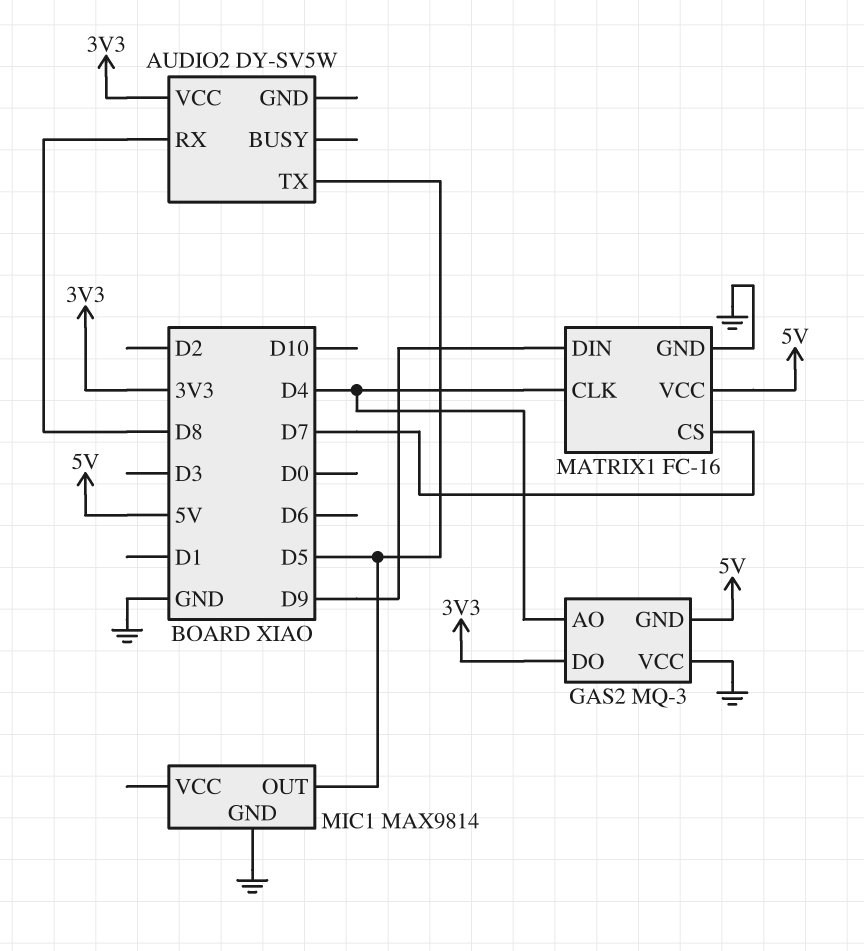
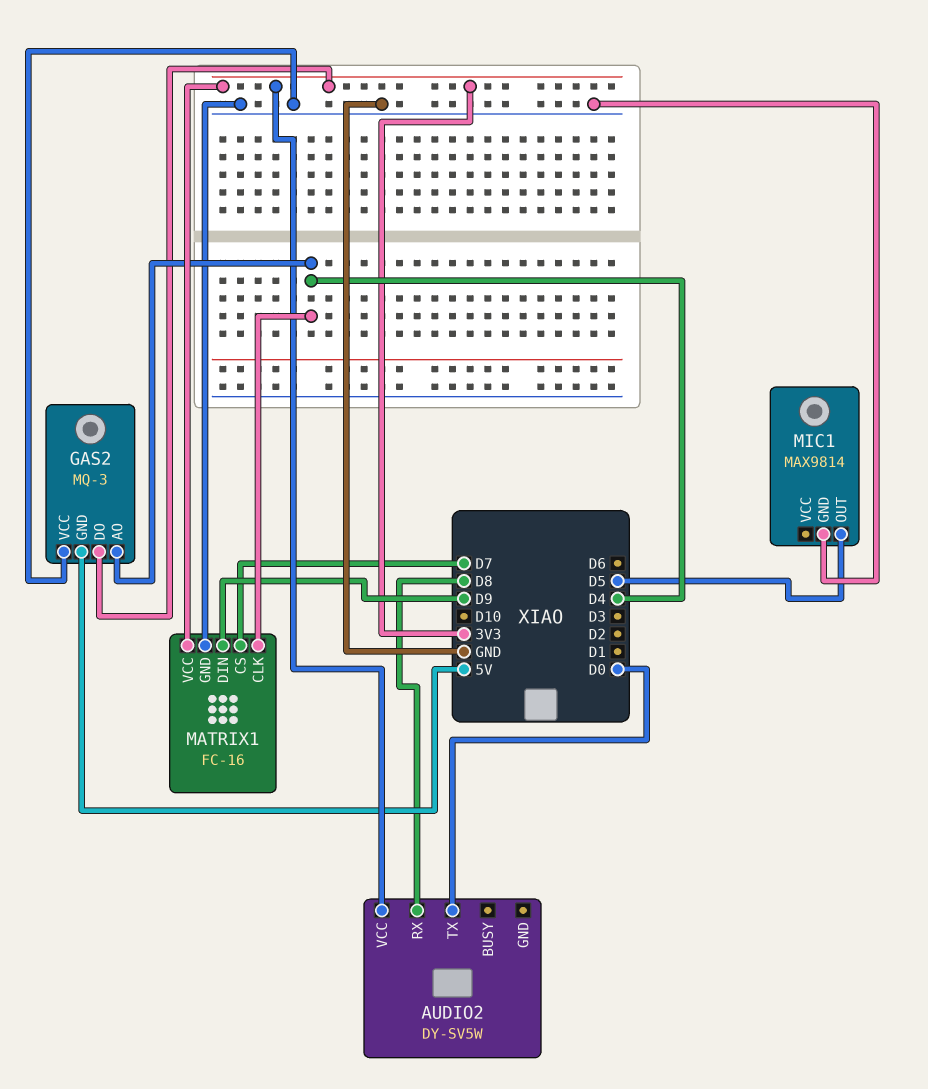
AUDIO2 pin TX: D5 -> D0
MATRIX1 pin VCC: 5V -> 3V3

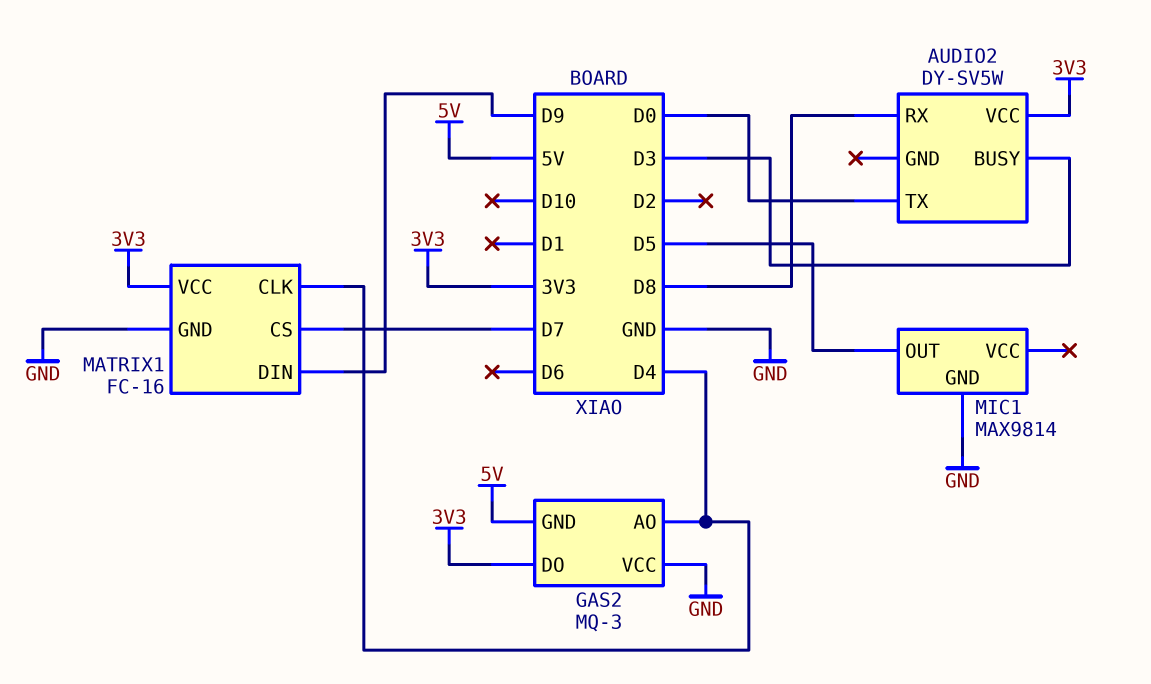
AUDIO2 pin BUSY: none -> D3

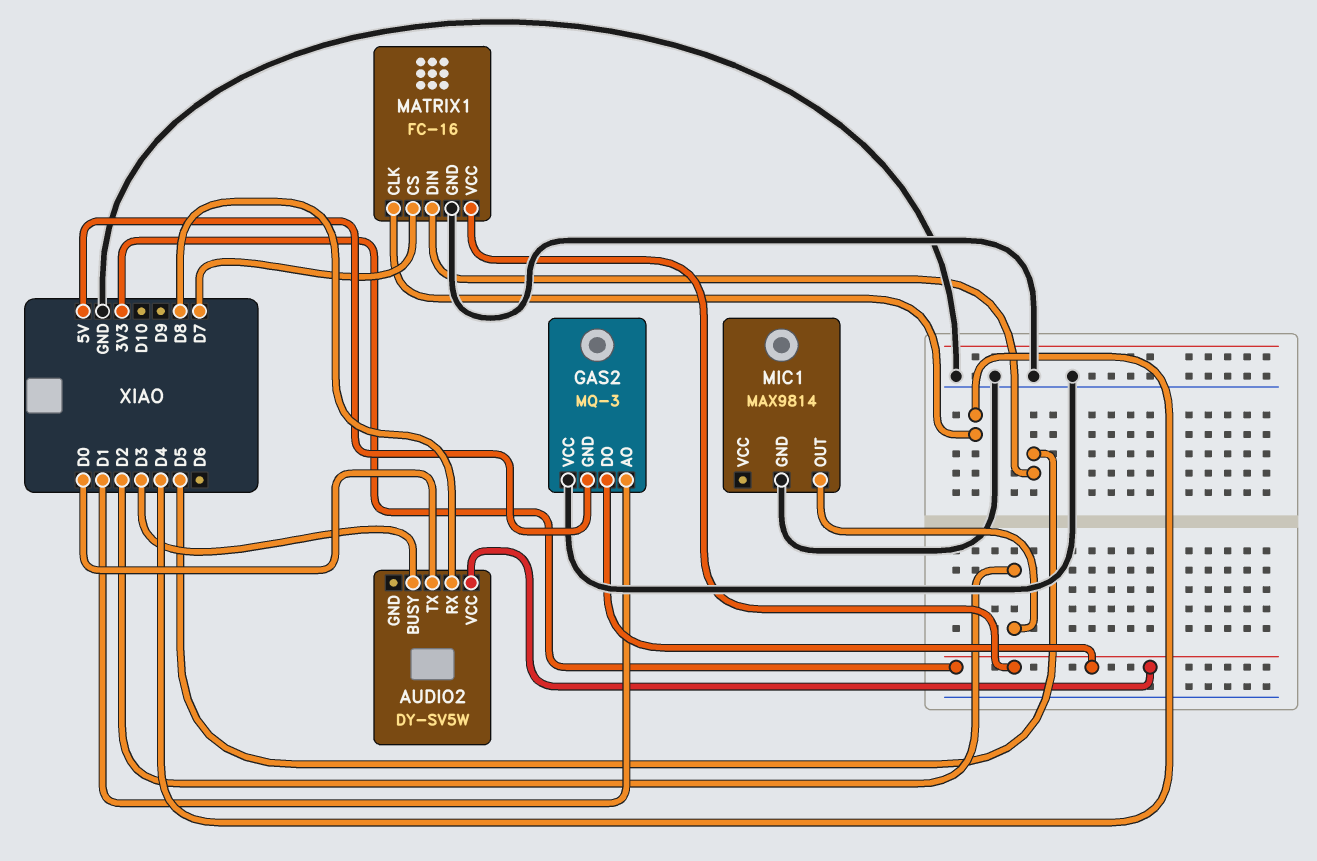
GAS2 pin AO: D4 -> D1
MATRIX1 pin DIN: D9 -> D5
MIC1 pin OUT: D5 -> D2

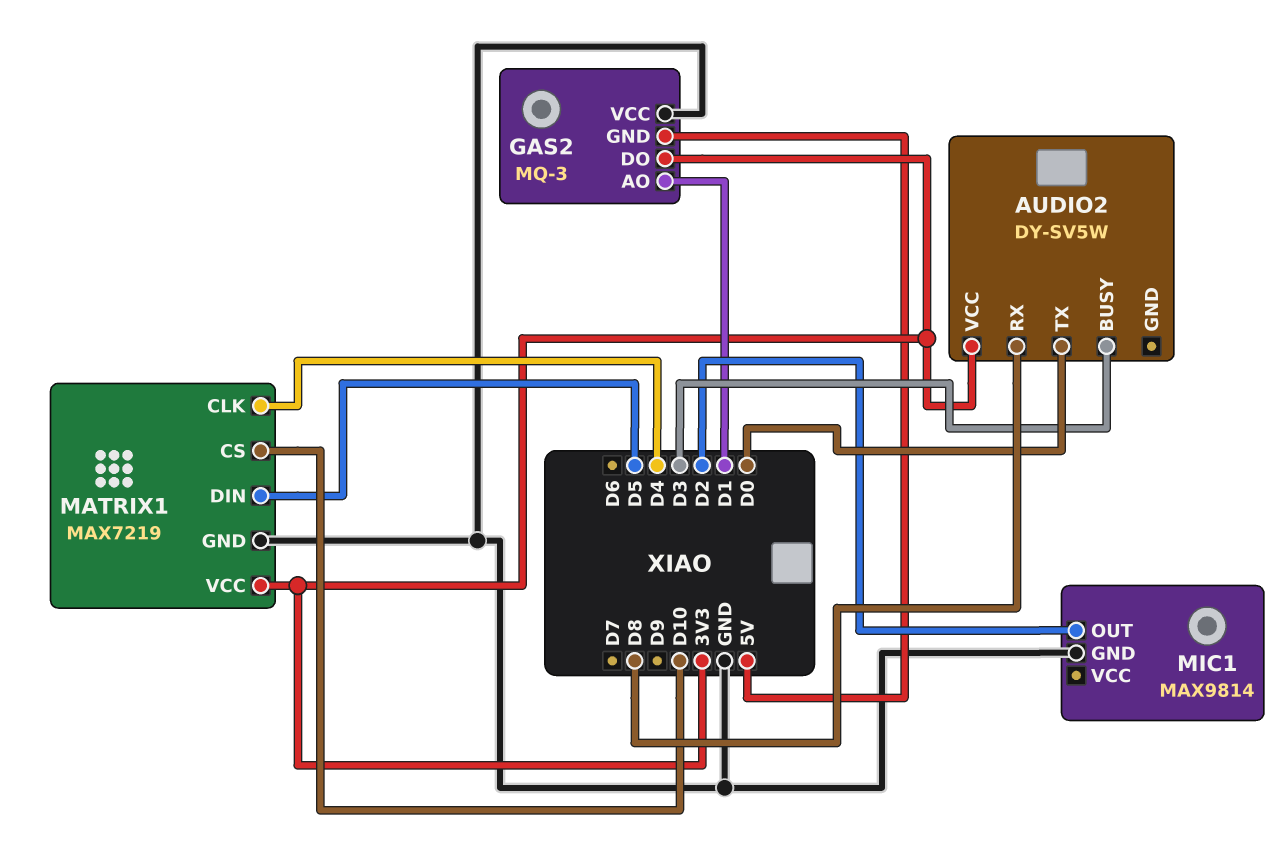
MATRIX1: FC-16 -> MAX7219
MATRIX1 pin CS: D7 -> D10

